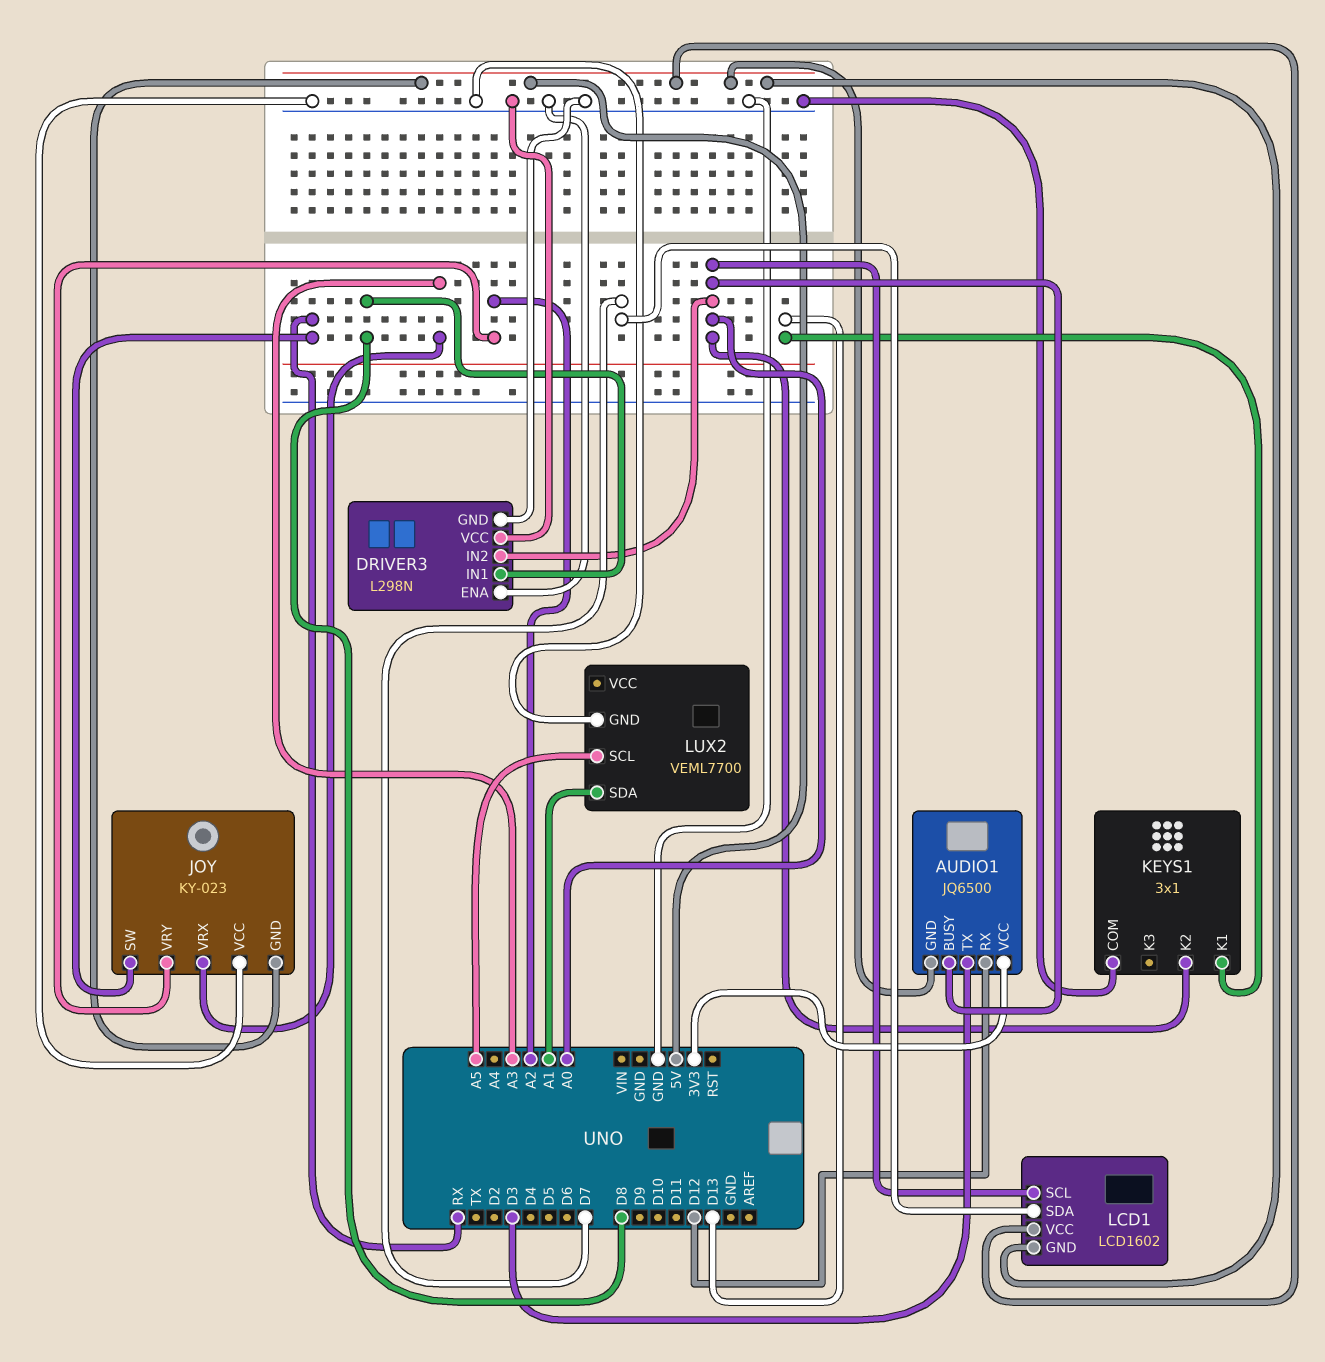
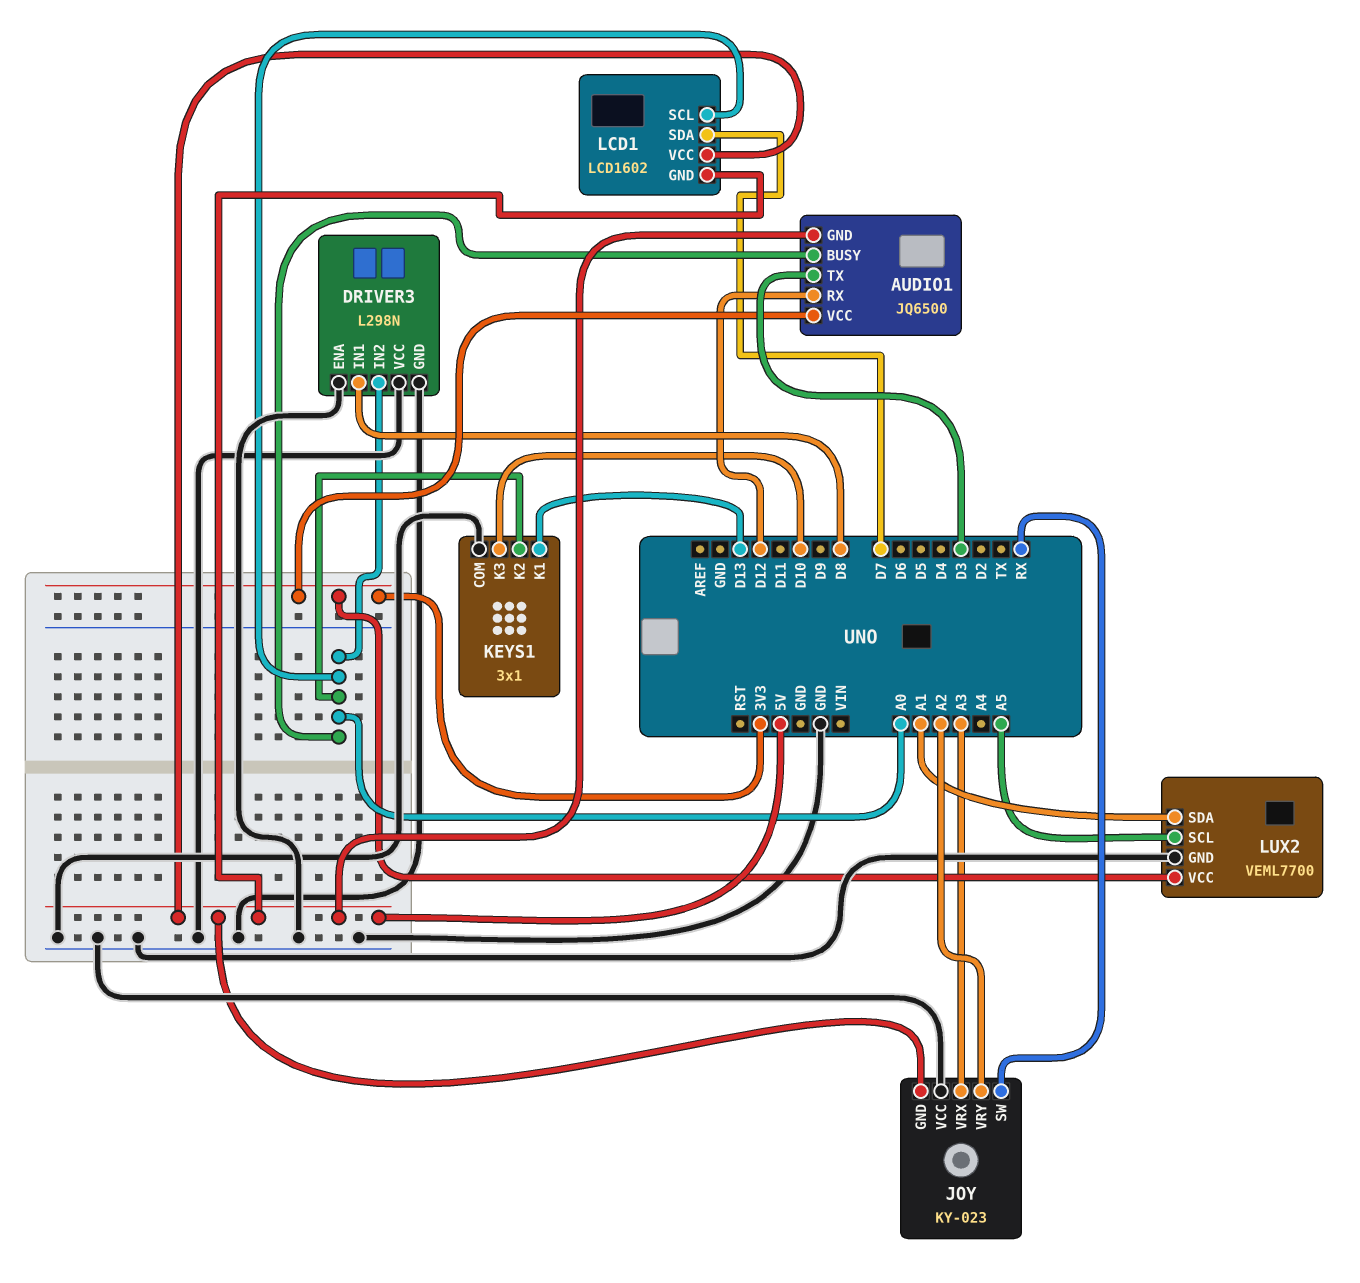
KEYS1 pin K3: none -> D10
LUX2 pin VCC: none -> 3V3

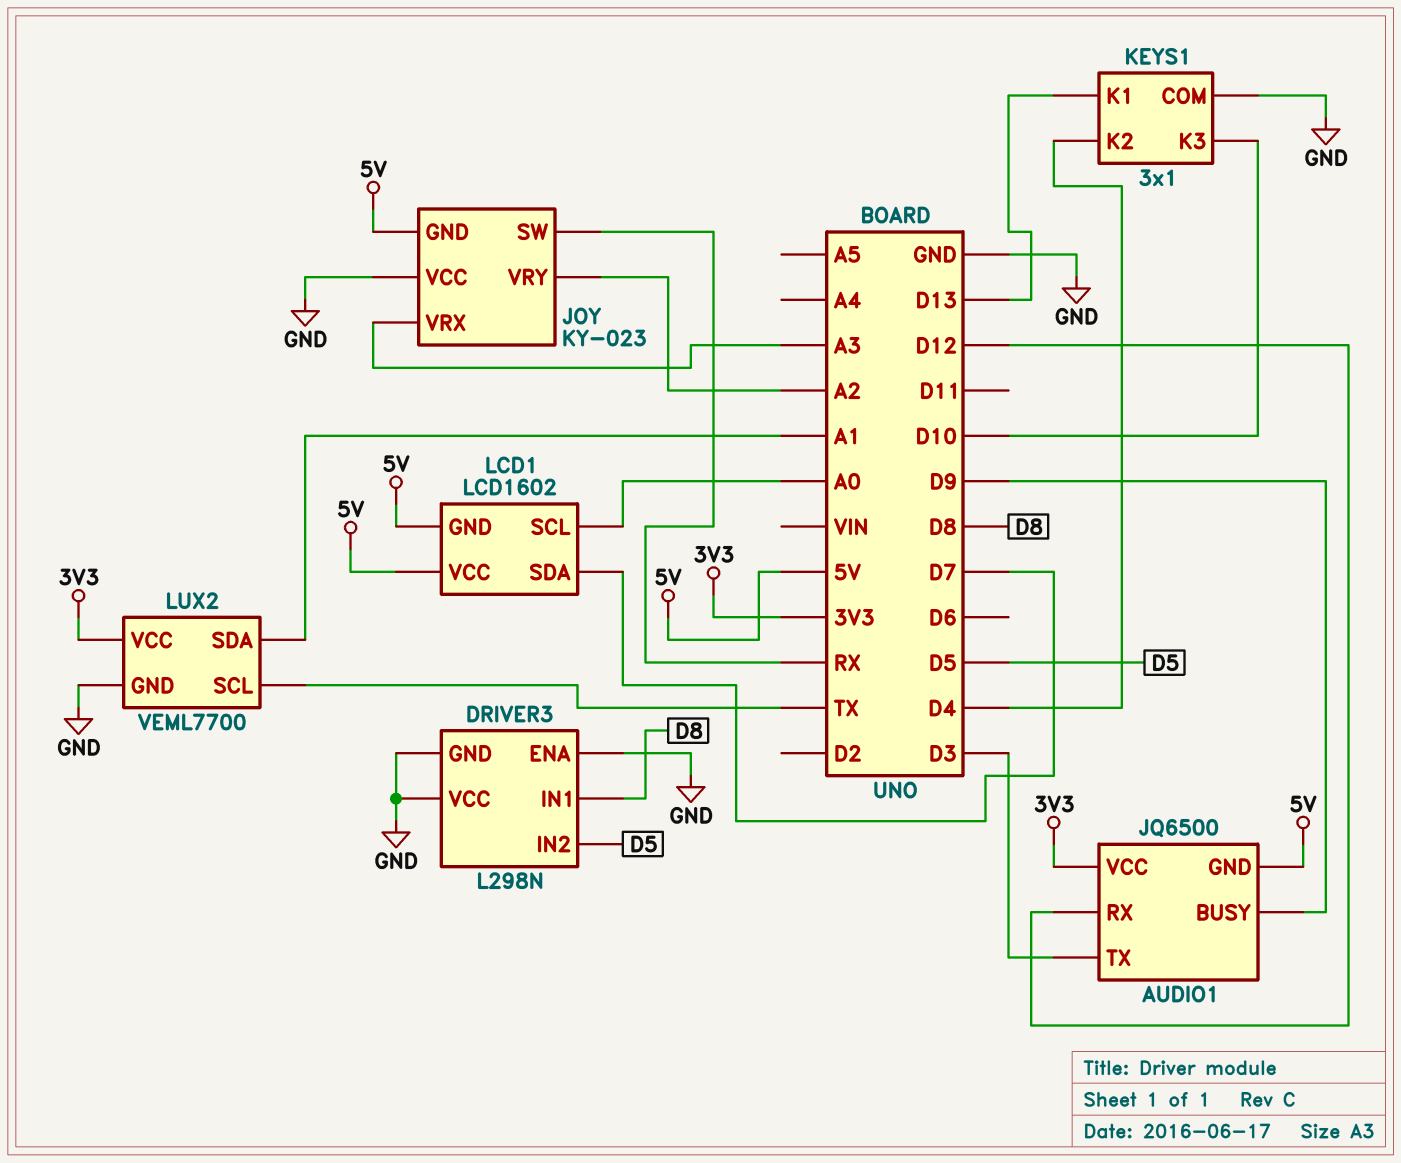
AUDIO1 pin BUSY: A0 -> D9
DRIVER3 pin IN2: A0 -> D5
KEYS1 pin K2: A0 -> D4
LUX2 pin SCL: A5 -> TX

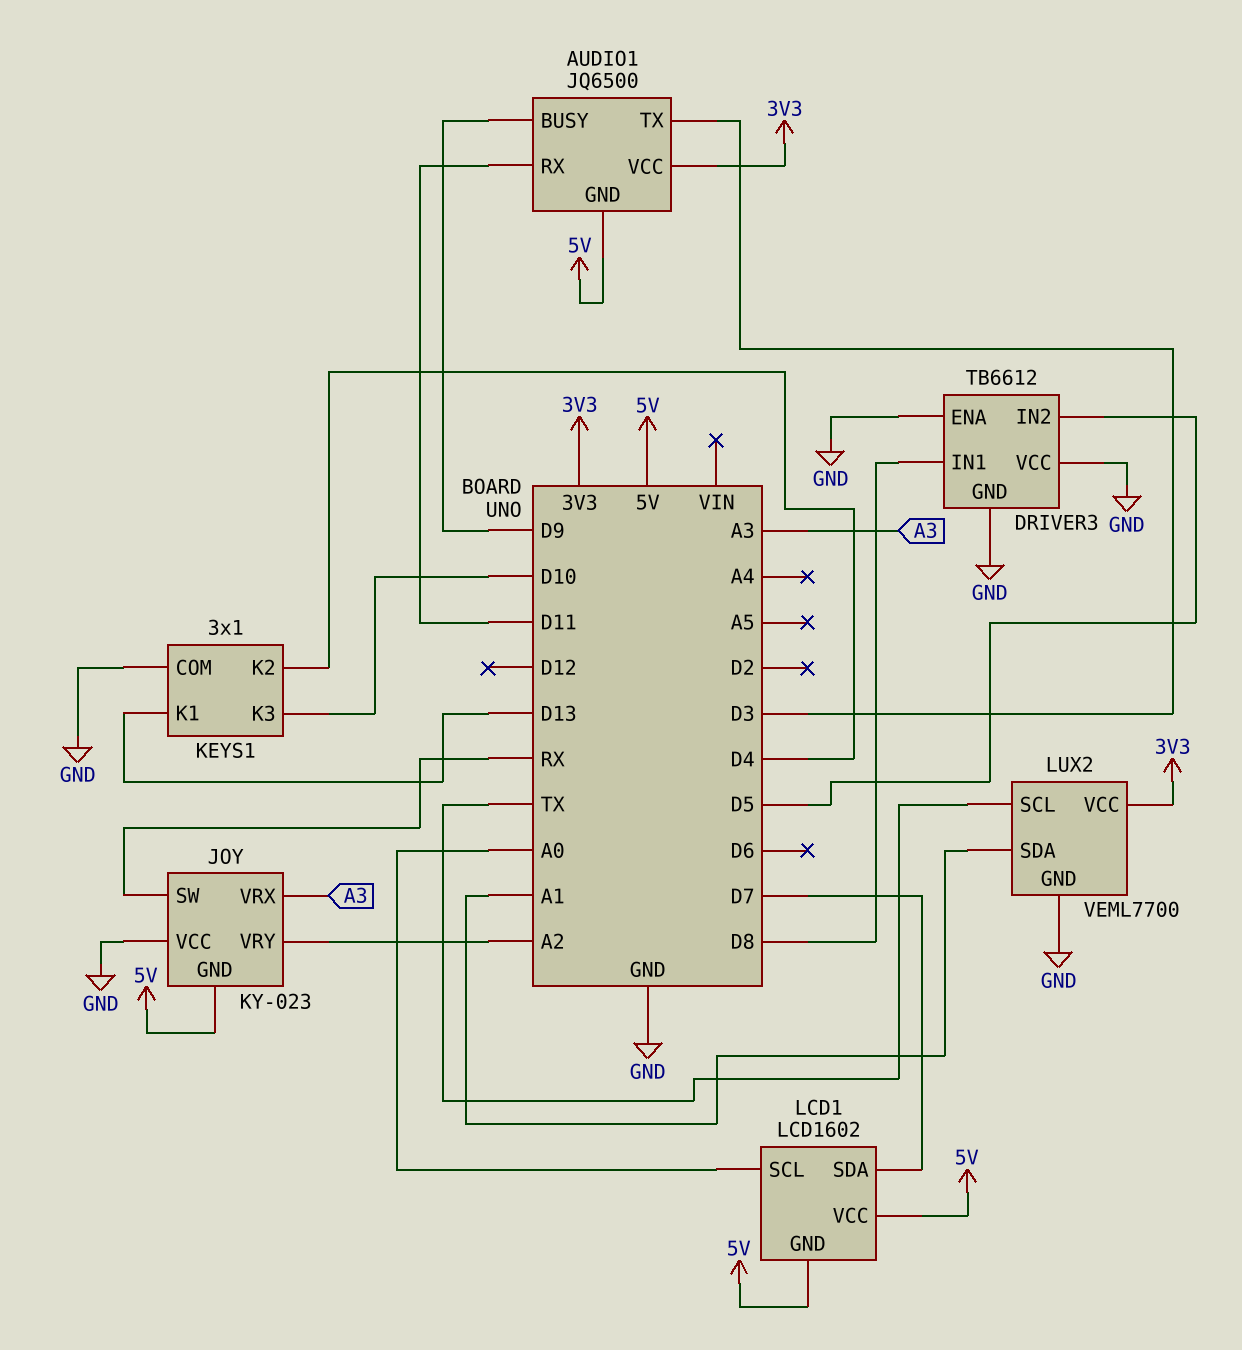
AUDIO1 pin RX: D12 -> D11
DRIVER3: L298N -> TB6612

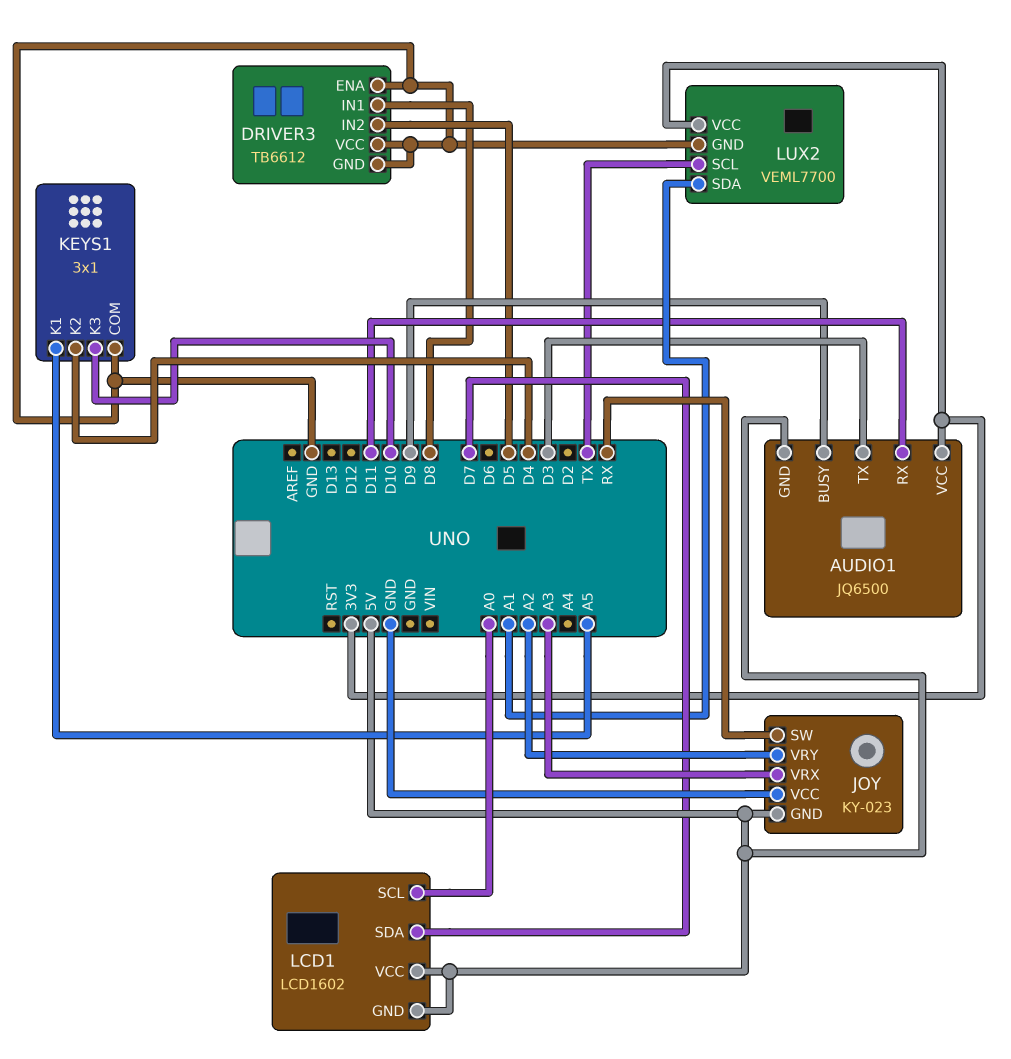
KEYS1 pin K1: D13 -> A5

